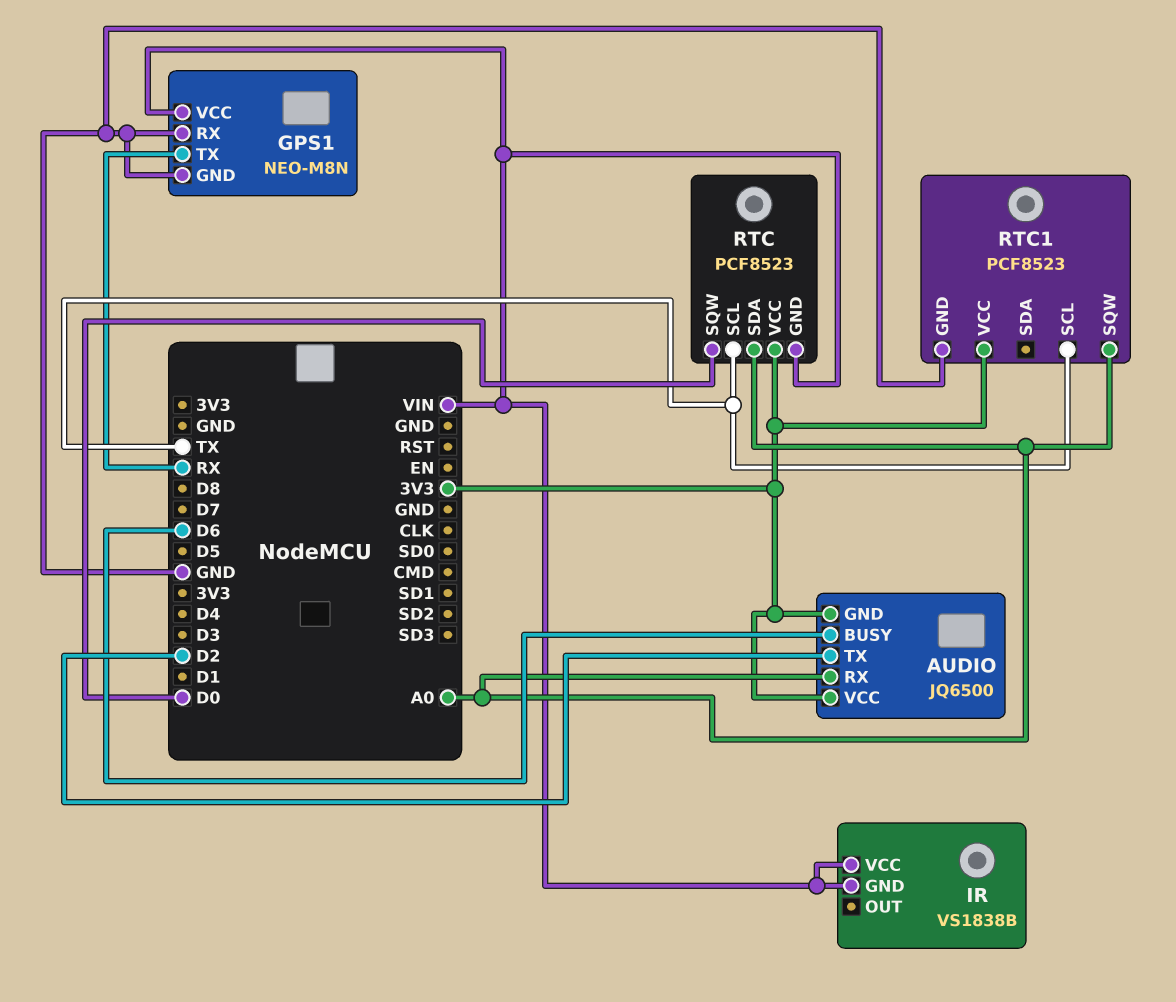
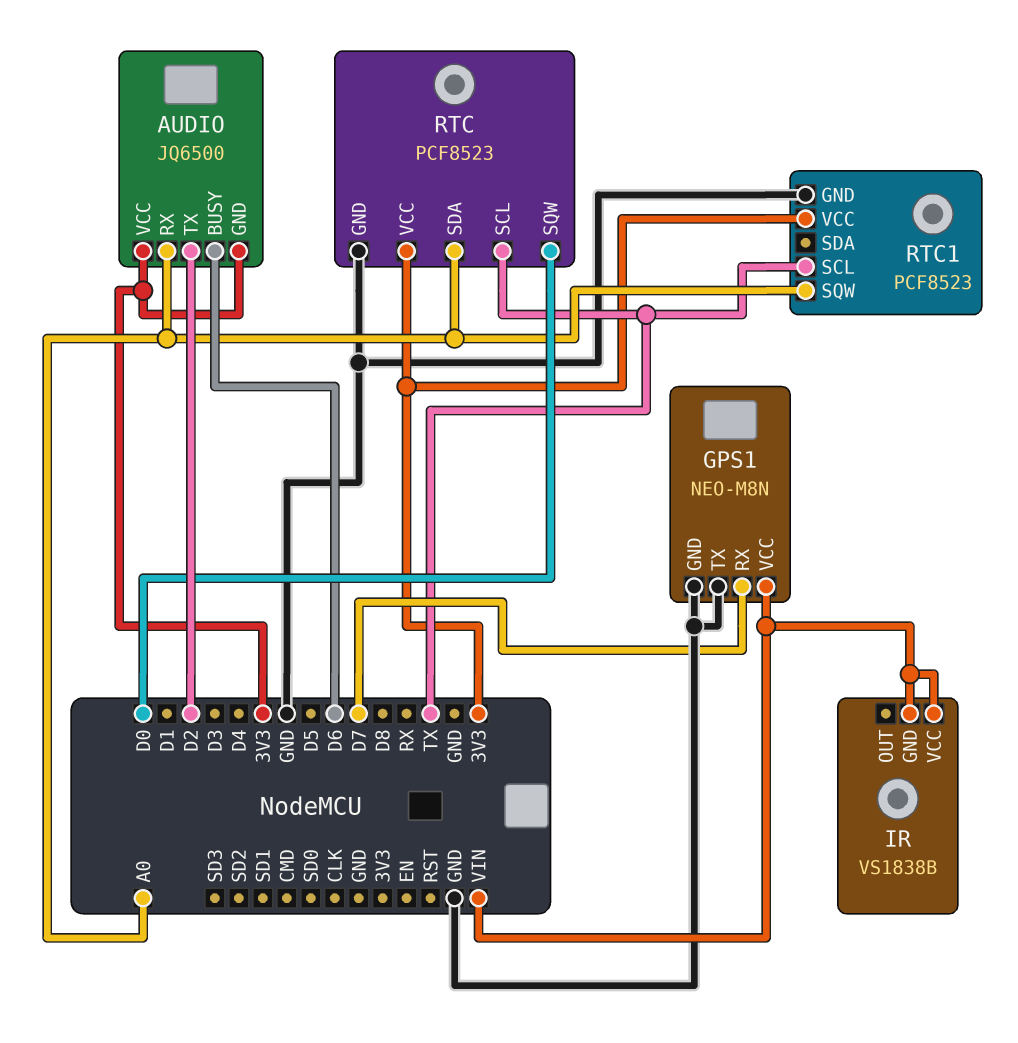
GPS1 pin RX: GND -> D7
GPS1 pin TX: RX -> GND
RTC pin GND: VIN -> GND

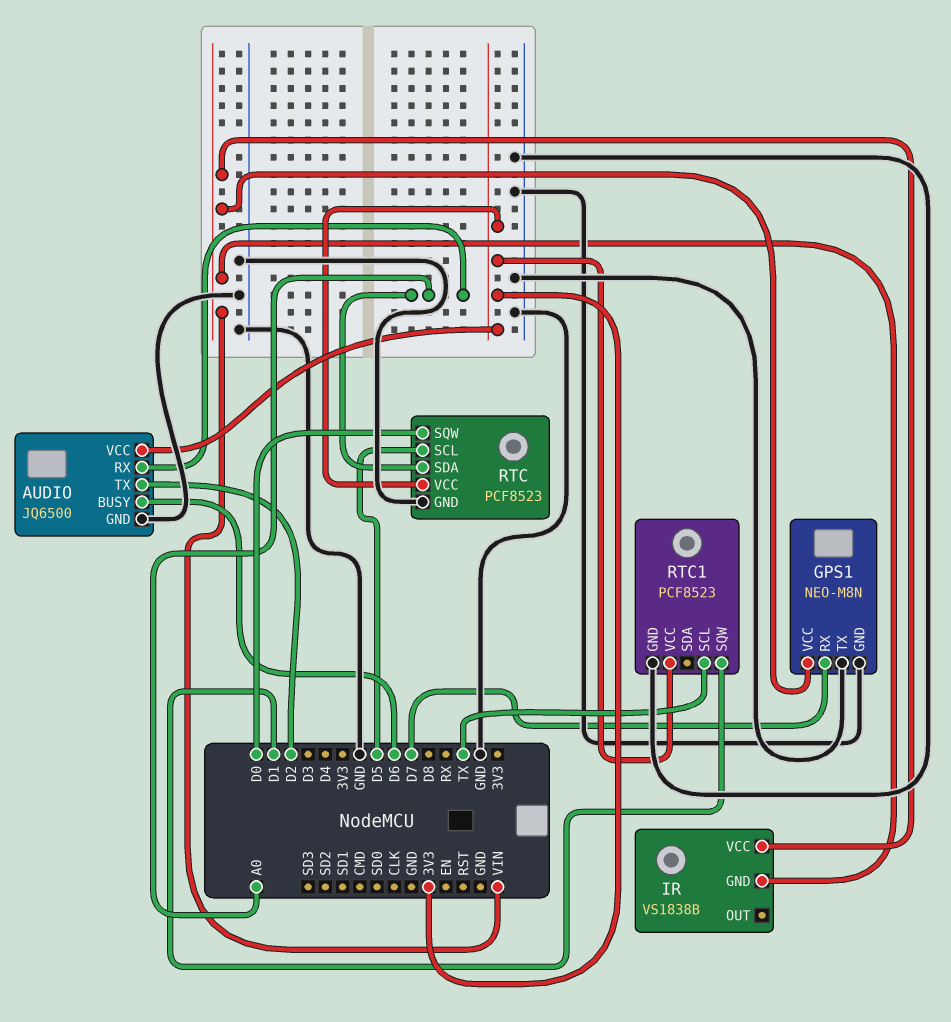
AUDIO pin GND: 3V3 -> GND
RTC pin SCL: TX -> D5
RTC1 pin SQW: A0 -> D1

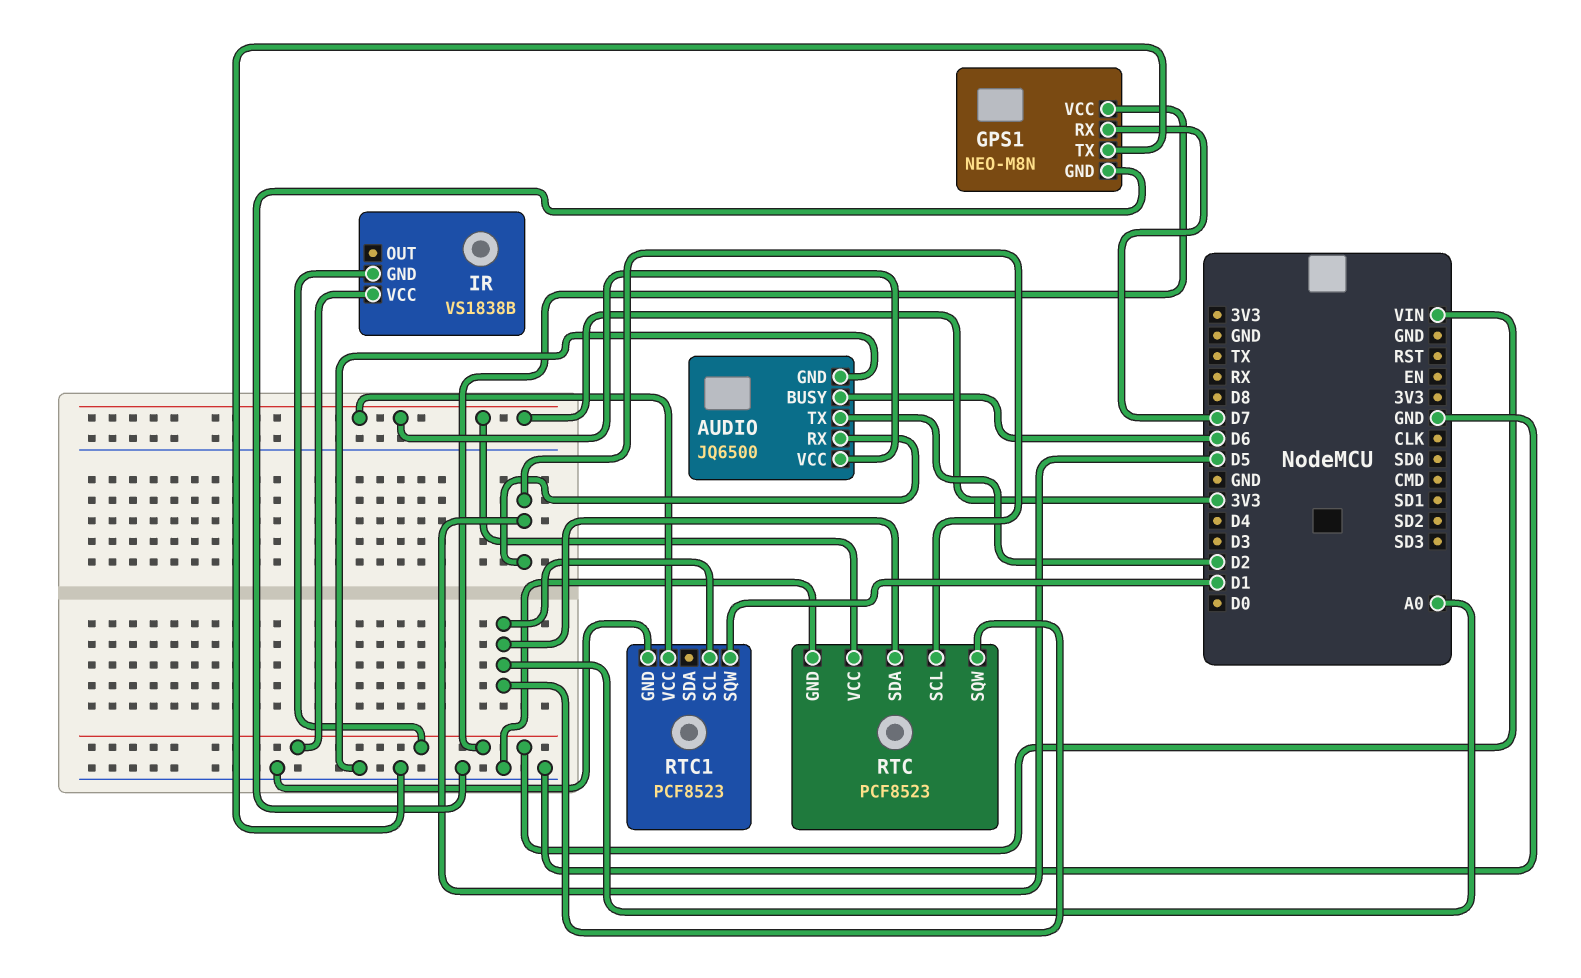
AUDIO pin RX: A0 -> D5
RTC pin SQW: D0 -> A0
RTC1 pin SCL: TX -> A0

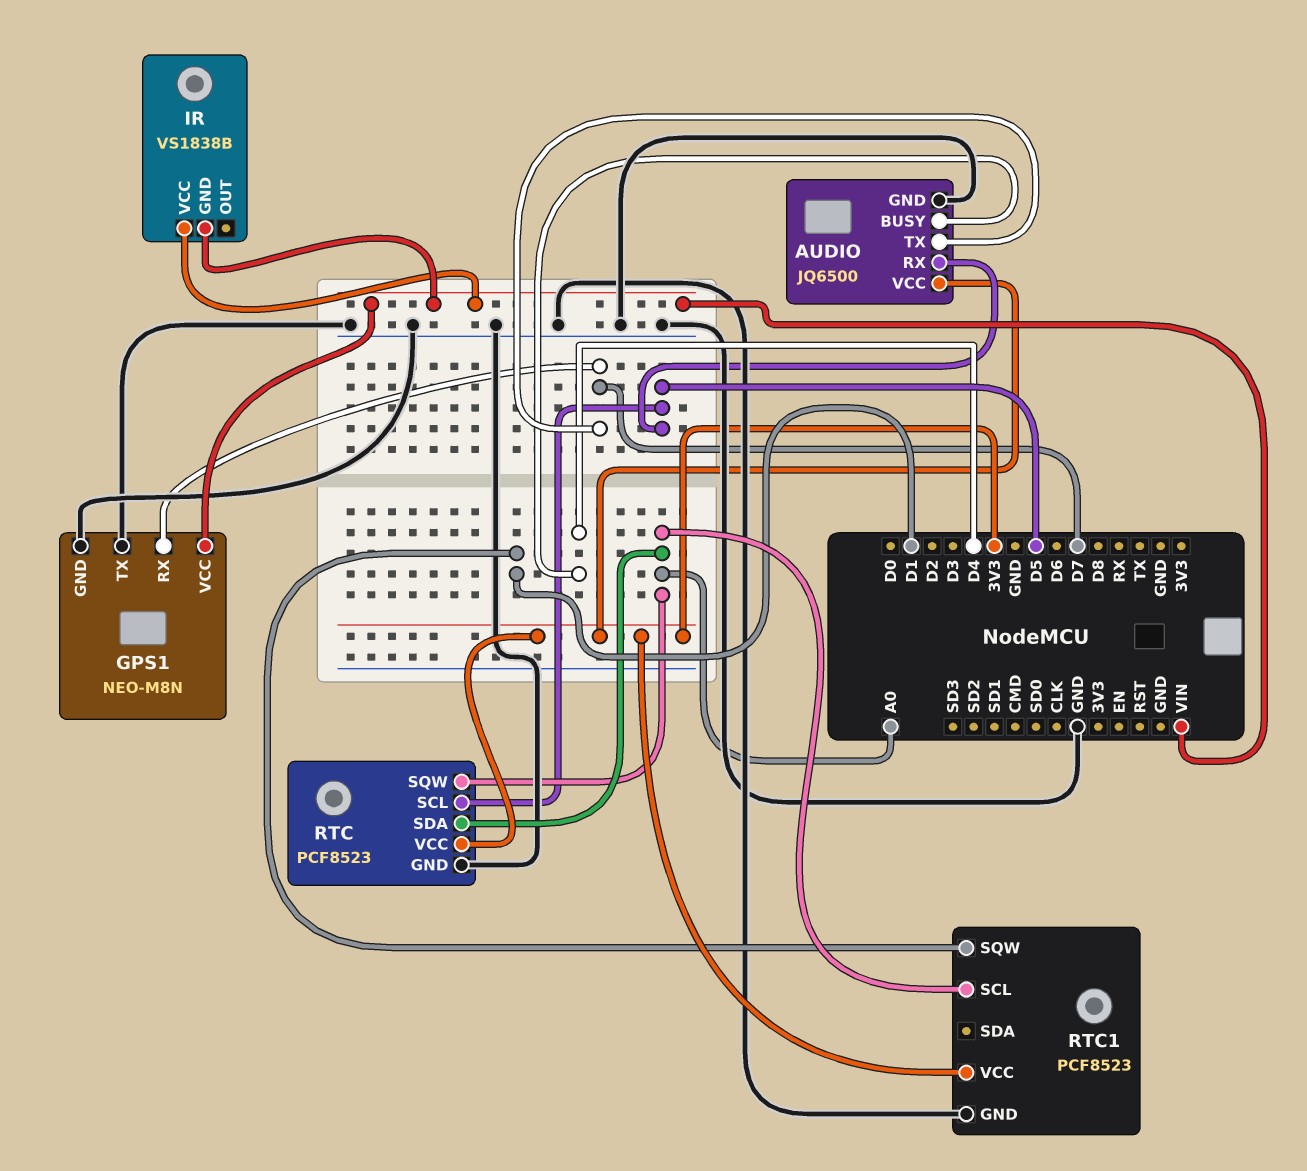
AUDIO pin BUSY: D6 -> D4
AUDIO pin TX: D2 -> D7

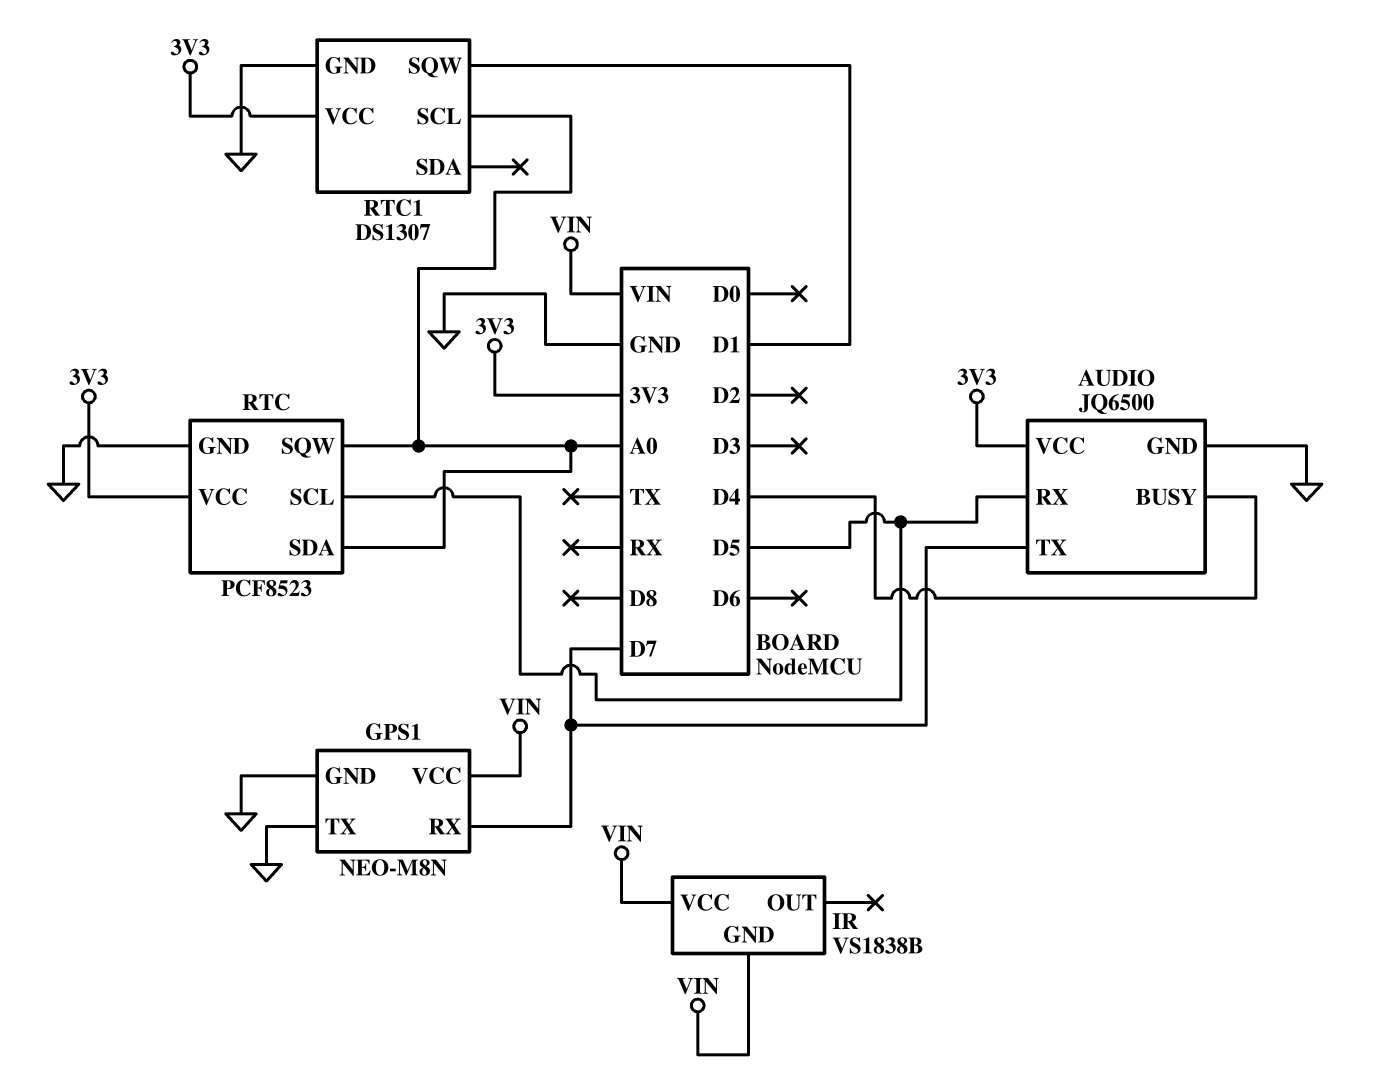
RTC1: PCF8523 -> DS1307

